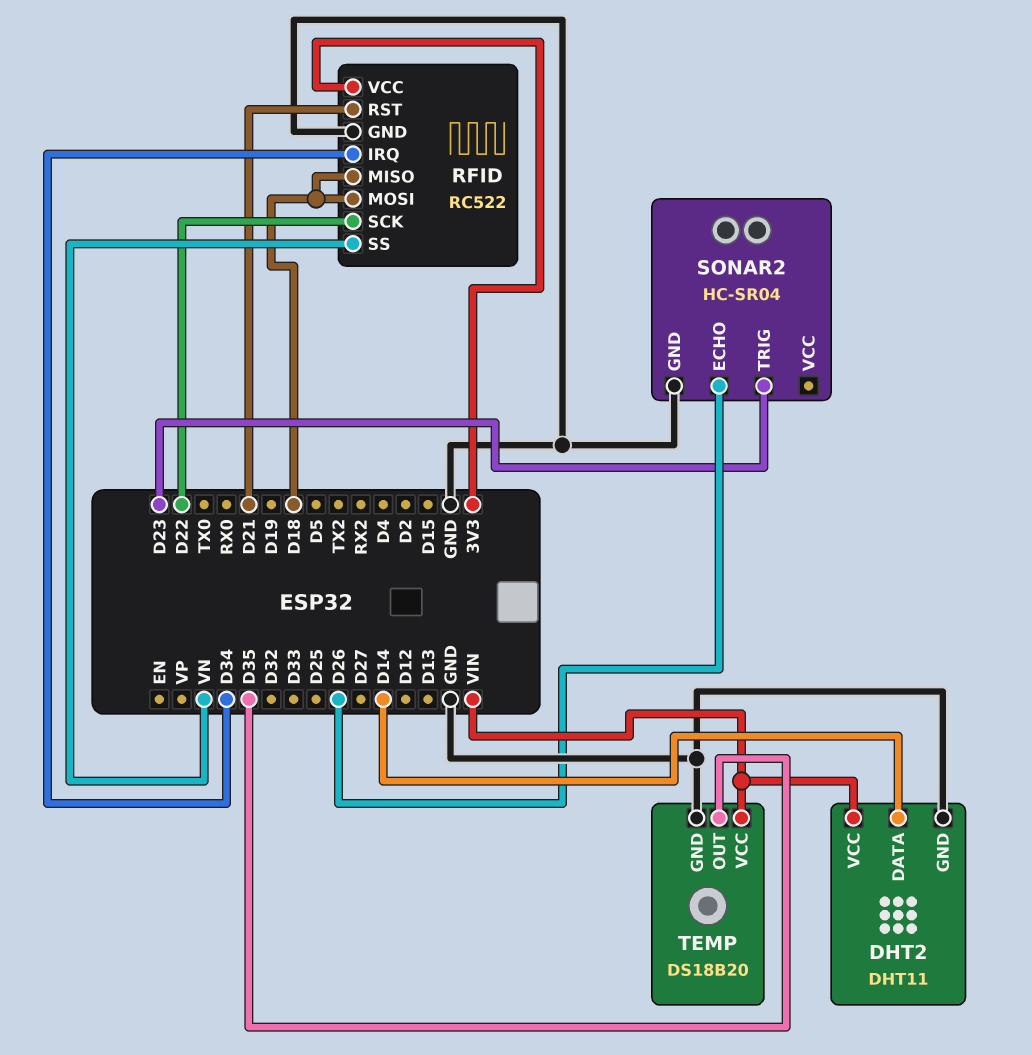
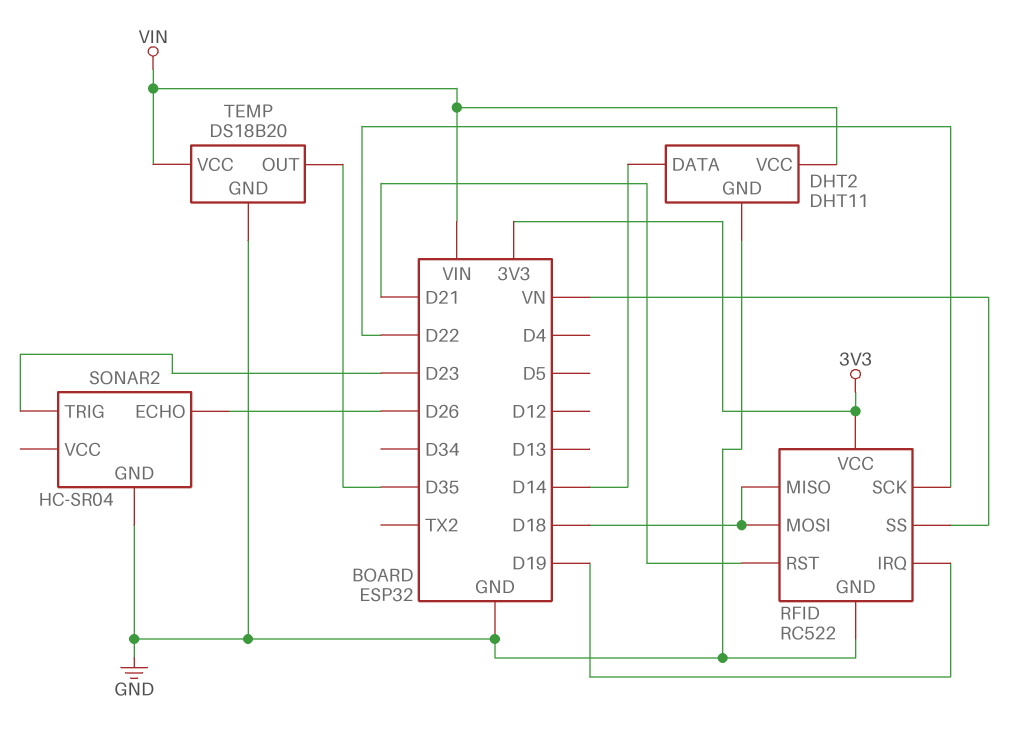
RFID pin IRQ: D34 -> D19

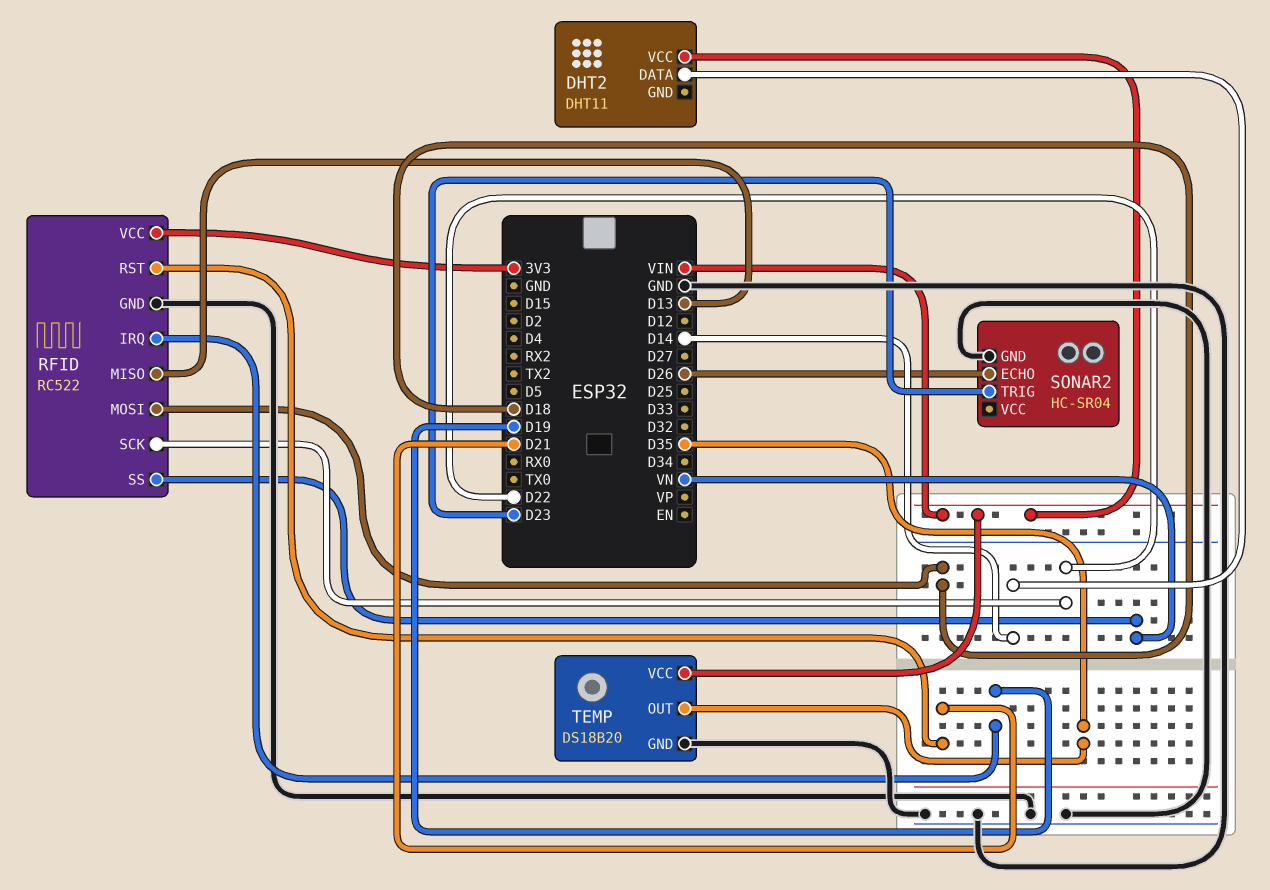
DHT2 pin GND: GND -> none
RFID pin MISO: D18 -> D13

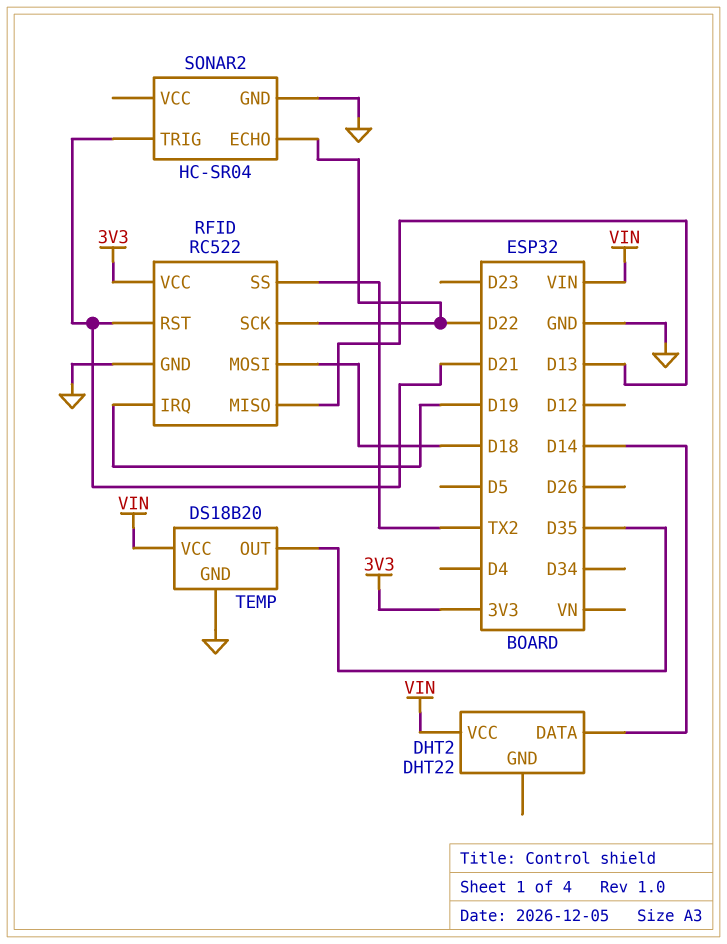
DHT2: DHT11 -> DHT22
RFID pin SS: VN -> TX2
SONAR2 pin ECHO: D26 -> D22
SONAR2 pin TRIG: D23 -> D21

